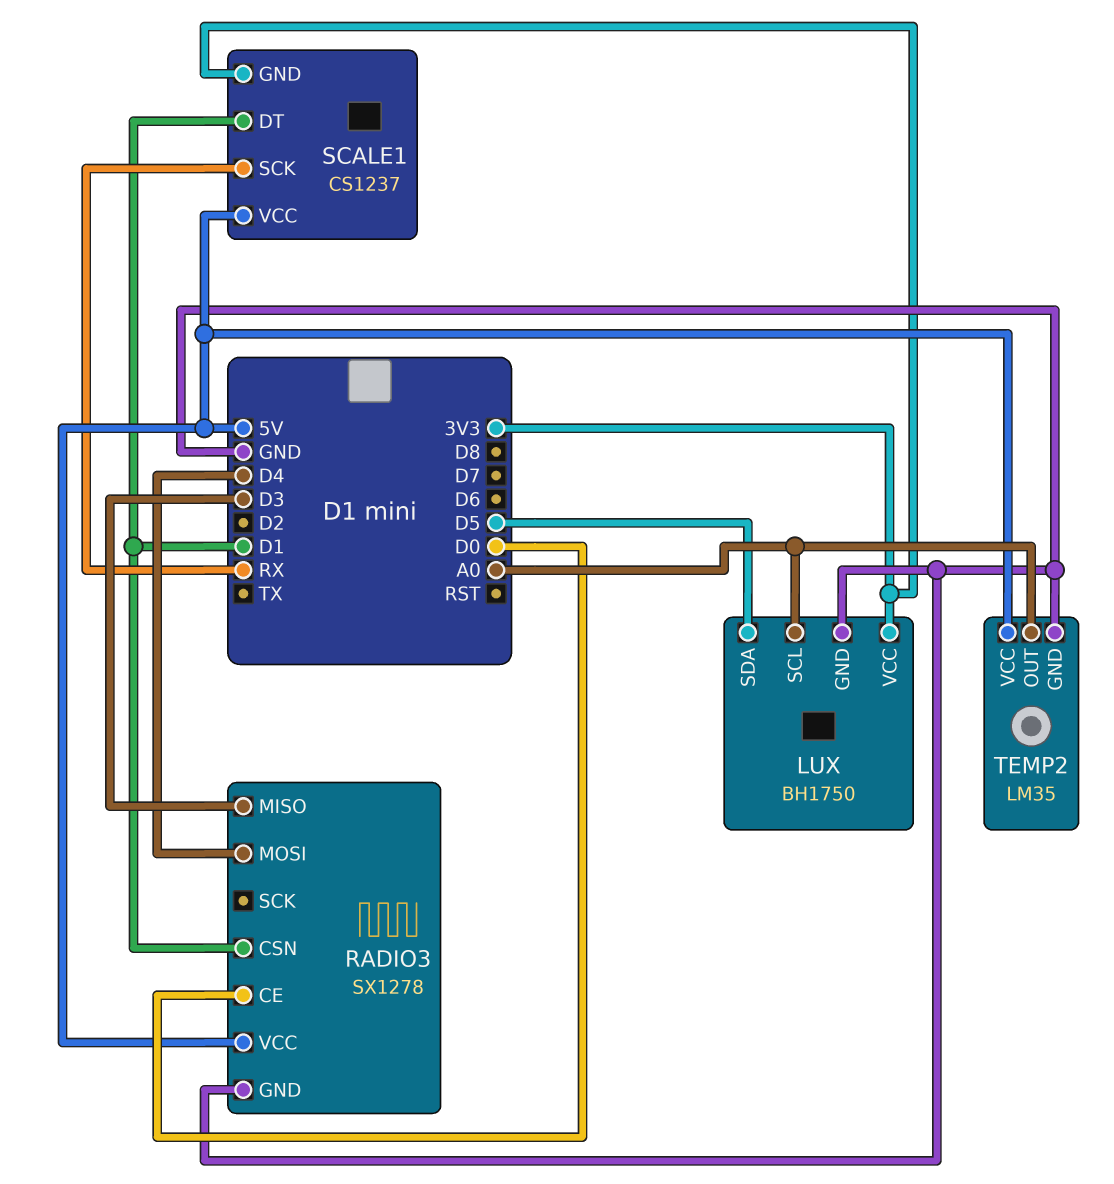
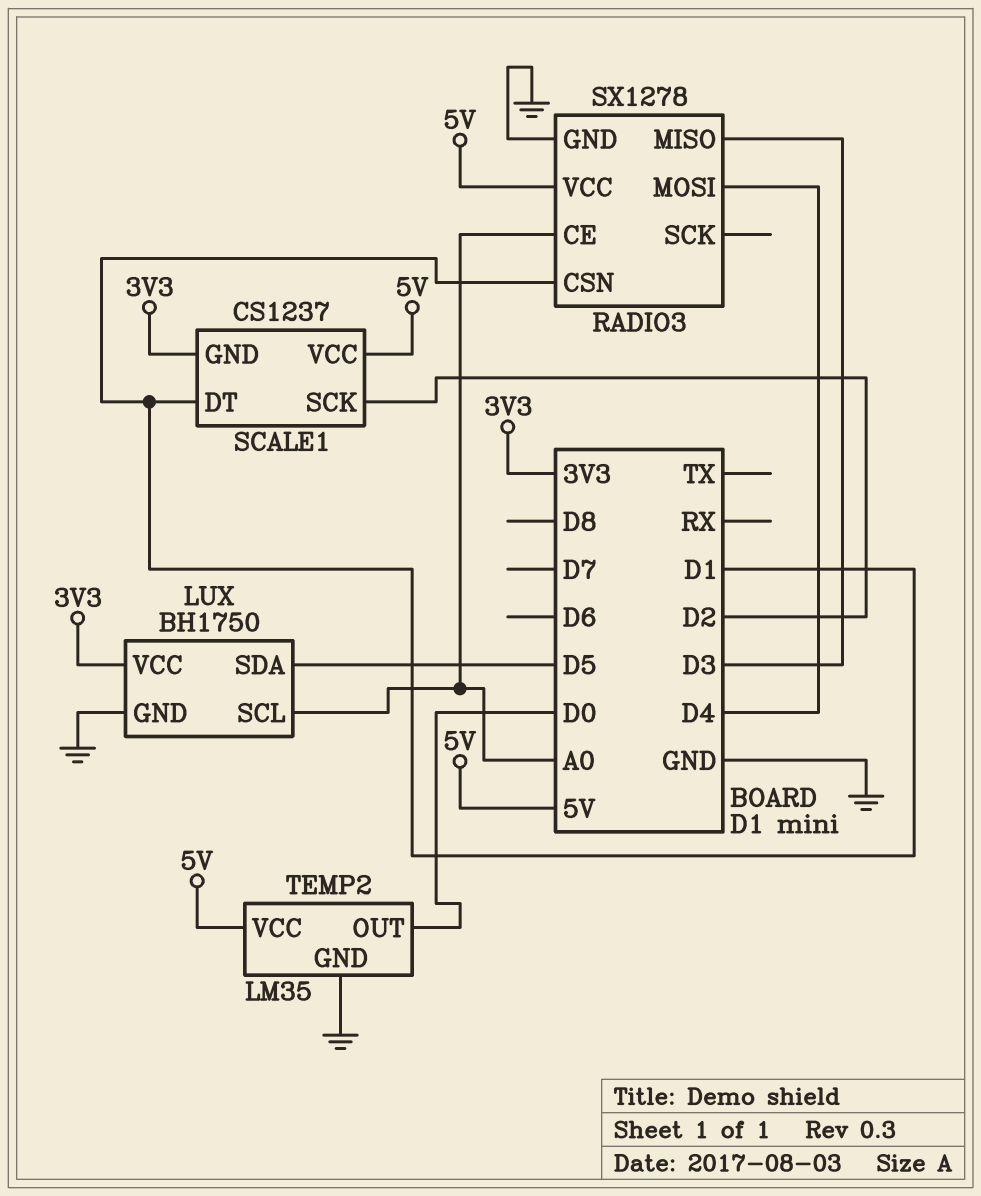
RADIO3 pin CE: D0 -> A0
SCALE1 pin SCK: RX -> D2
TEMP2 pin OUT: A0 -> D0

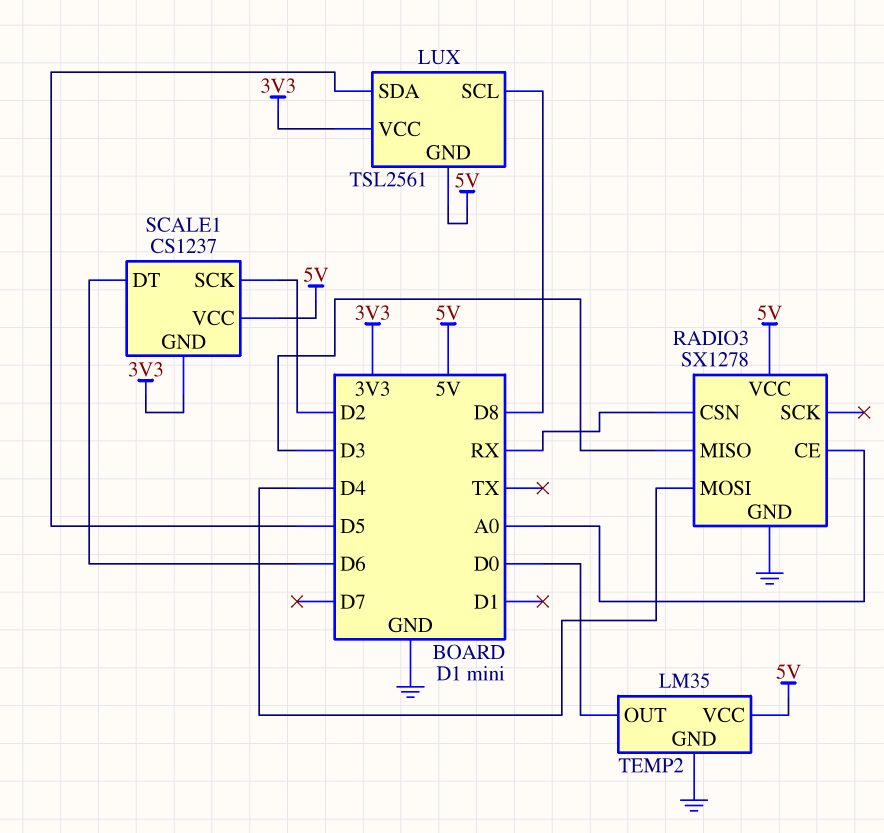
LUX: BH1750 -> TSL2561
LUX pin GND: GND -> 5V
LUX pin SCL: A0 -> D8
RADIO3 pin CSN: D1 -> RX
SCALE1 pin DT: D1 -> D6

